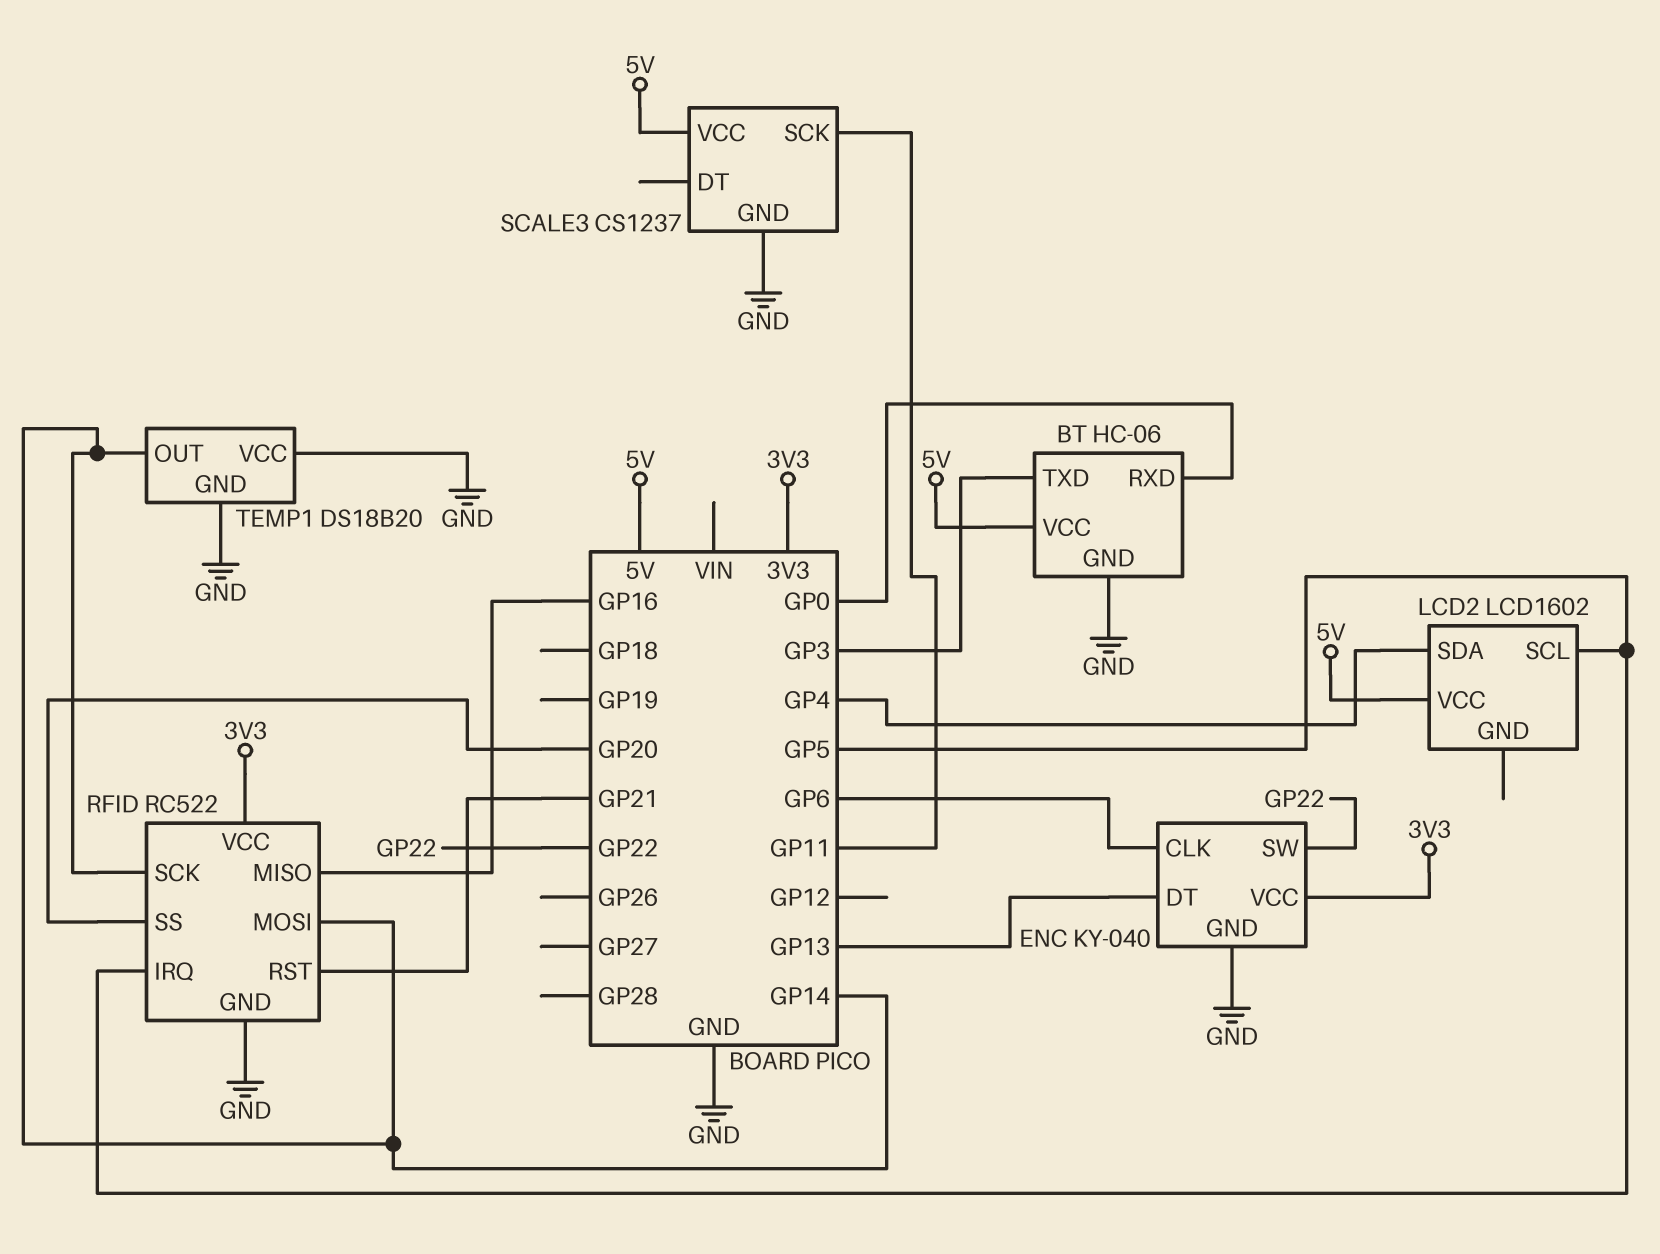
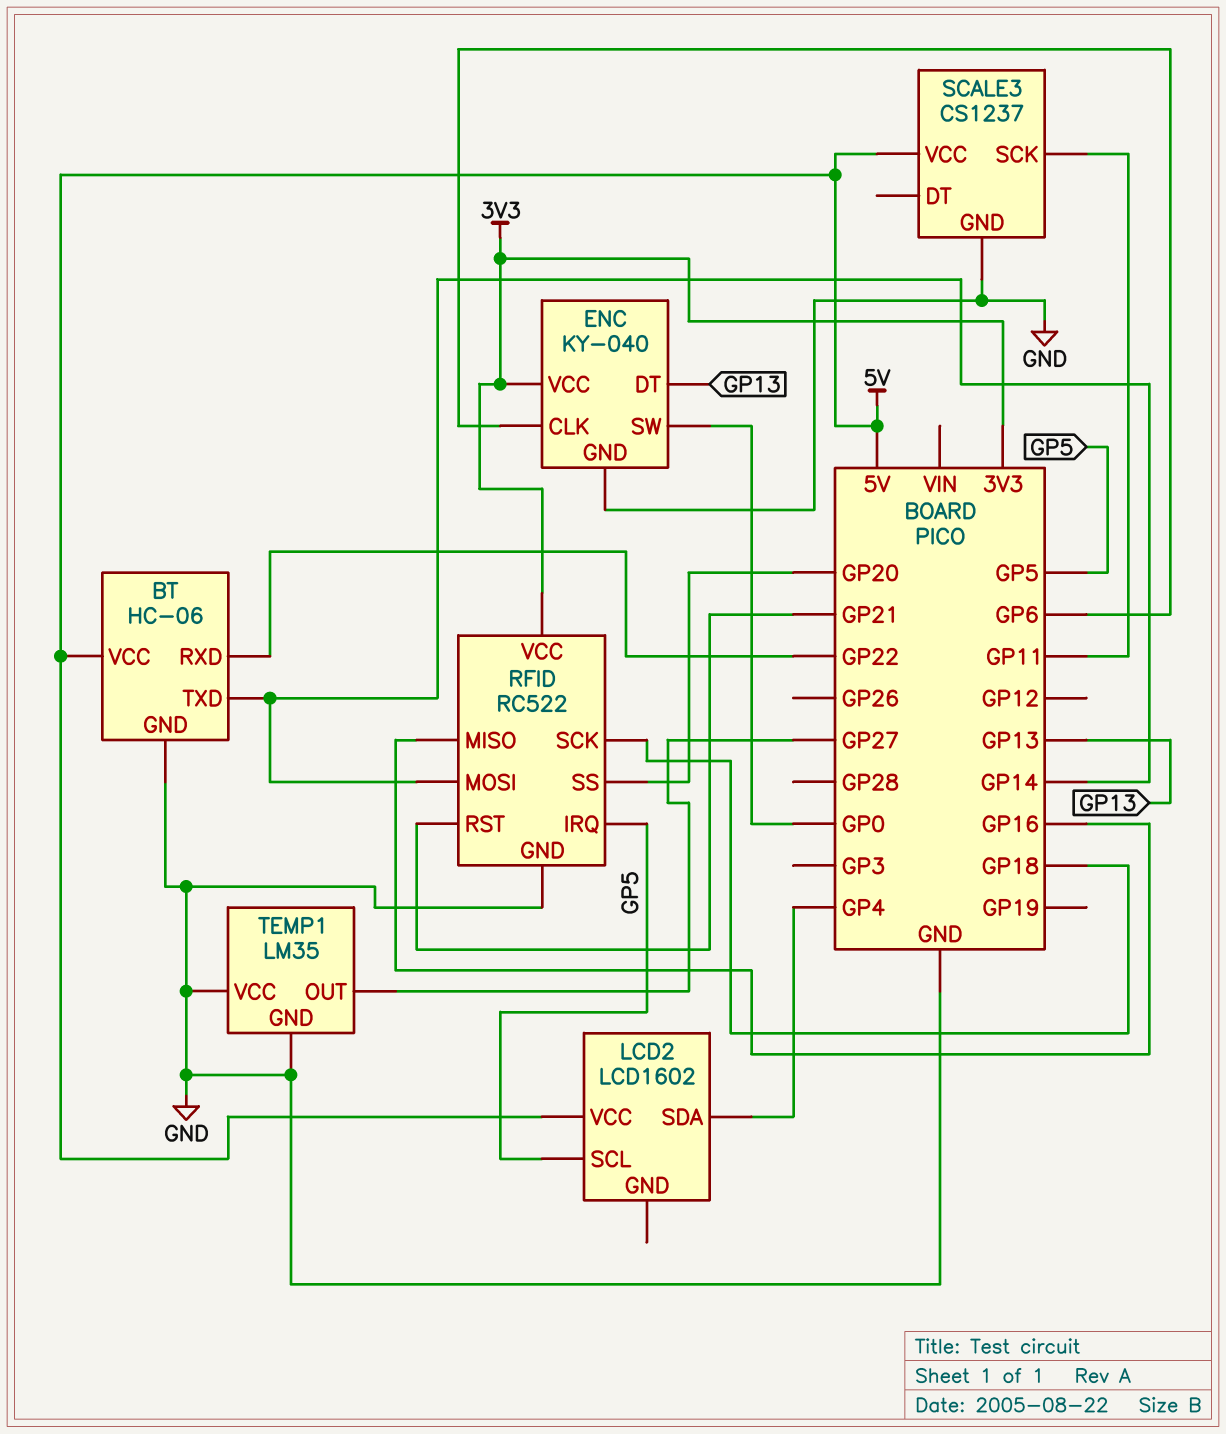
BT pin RXD: GP0 -> GP22
BT pin TXD: GP3 -> GP14
ENC pin SW: GP22 -> GP0
RFID pin SCK: GP14 -> GP18
TEMP1: DS18B20 -> LM35
TEMP1 pin OUT: GP14 -> GP27

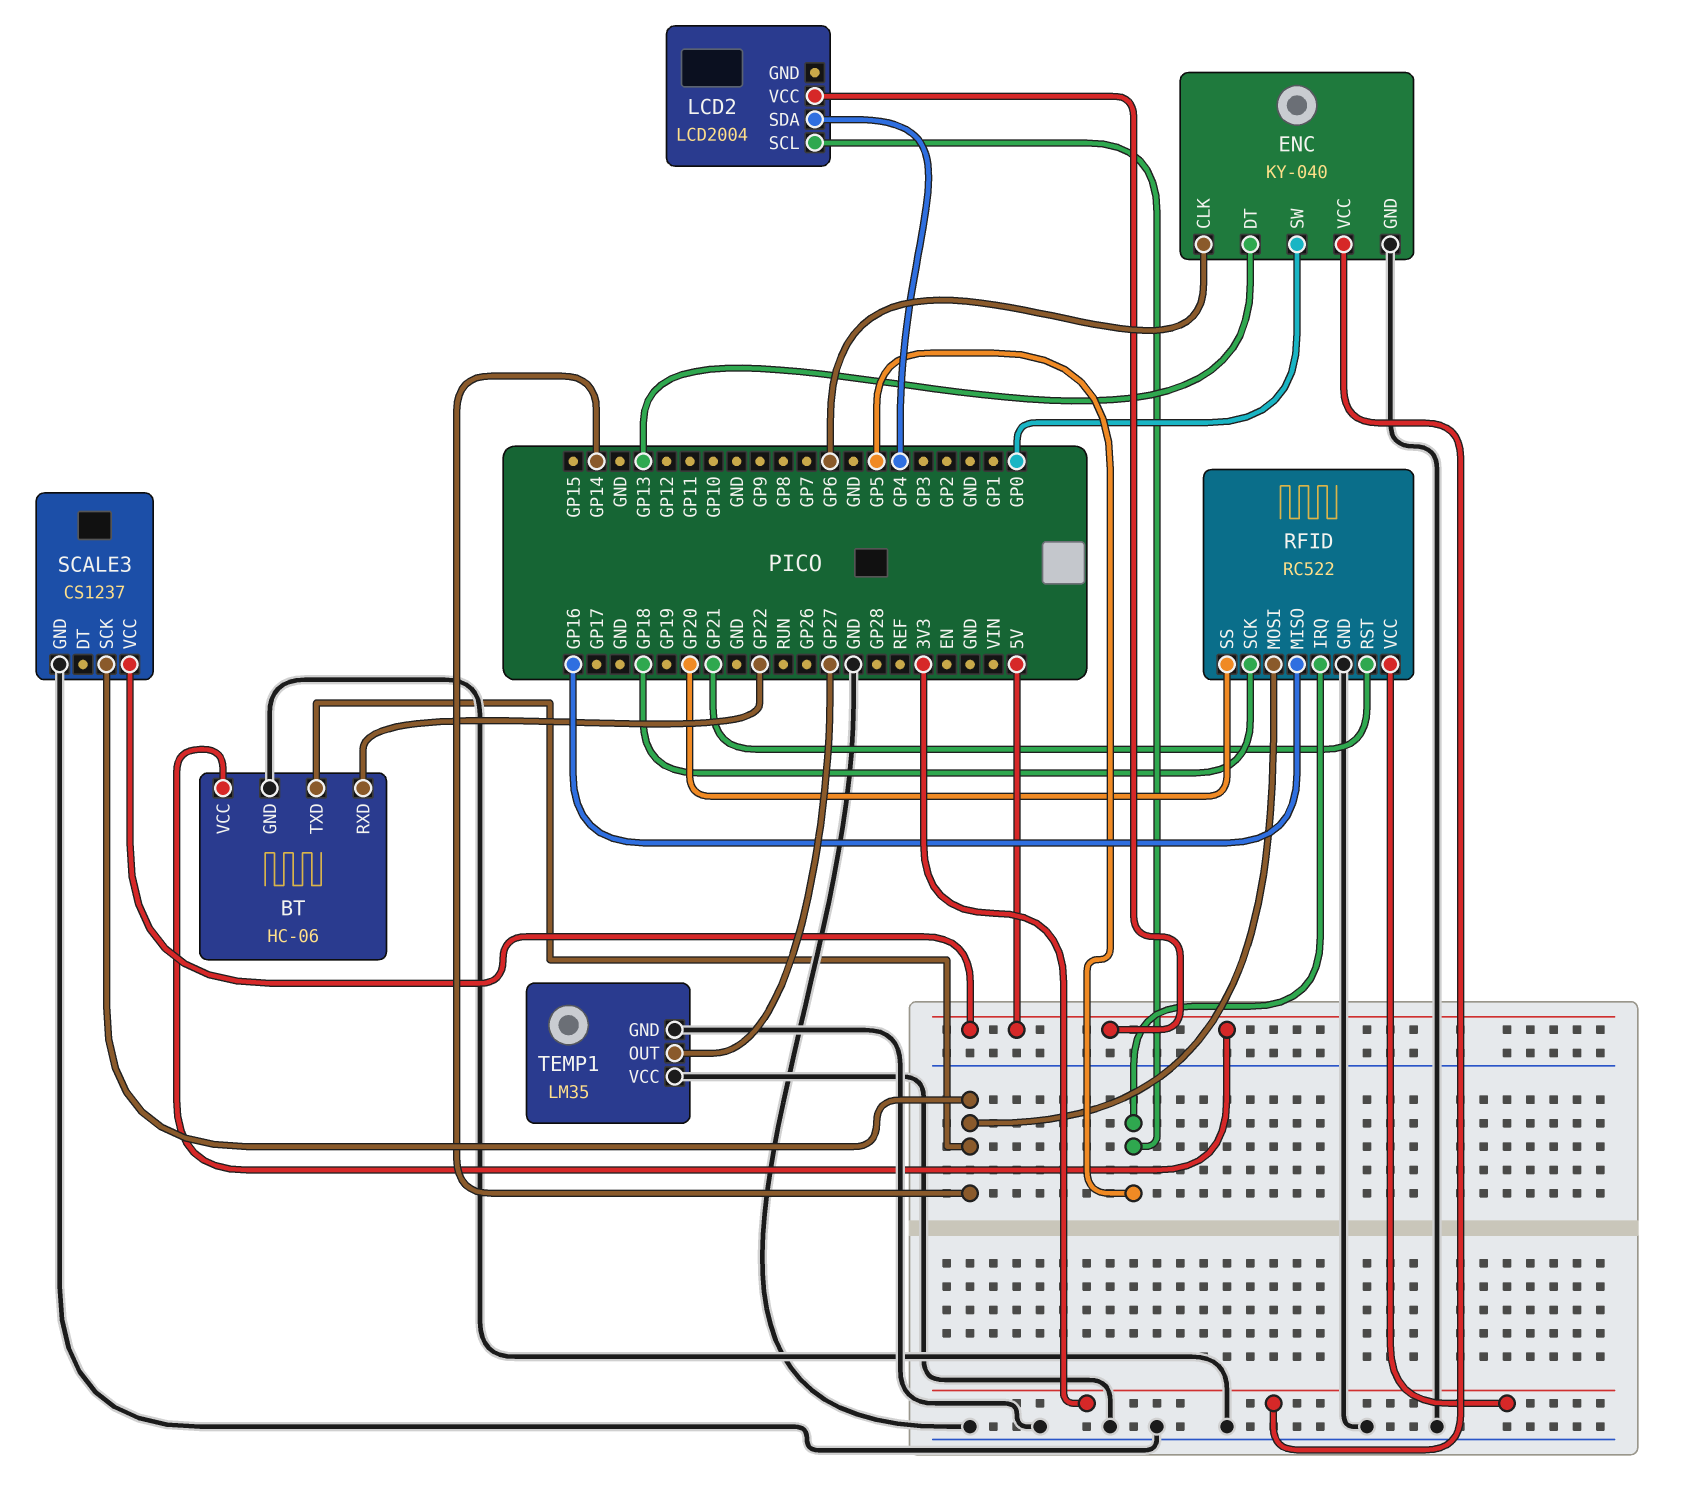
LCD2: LCD1602 -> LCD2004
SCALE3 pin SCK: GP11 -> GP14

